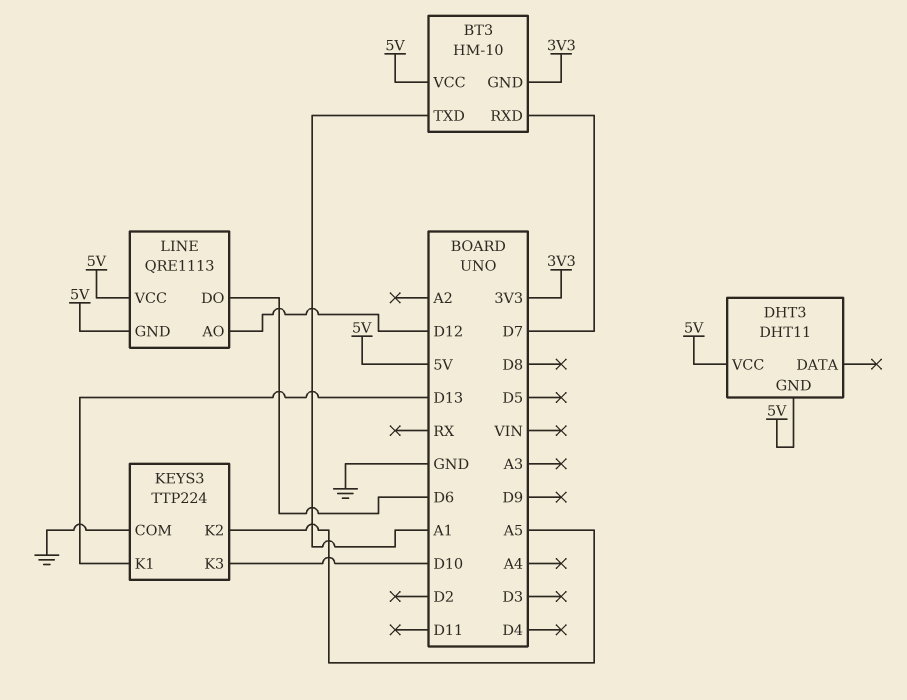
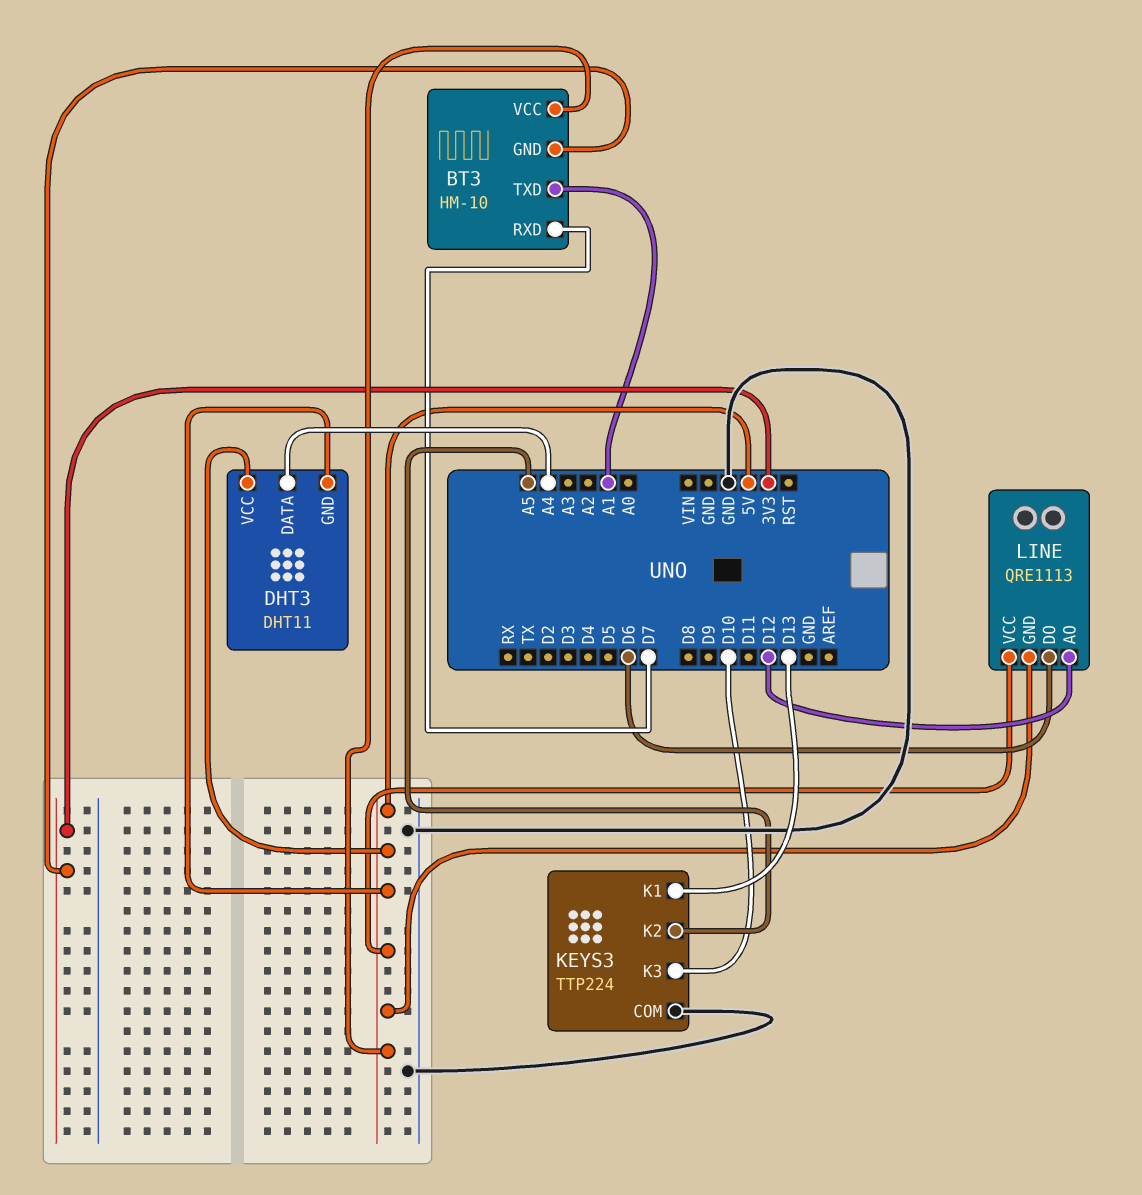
DHT3 pin DATA: none -> A4

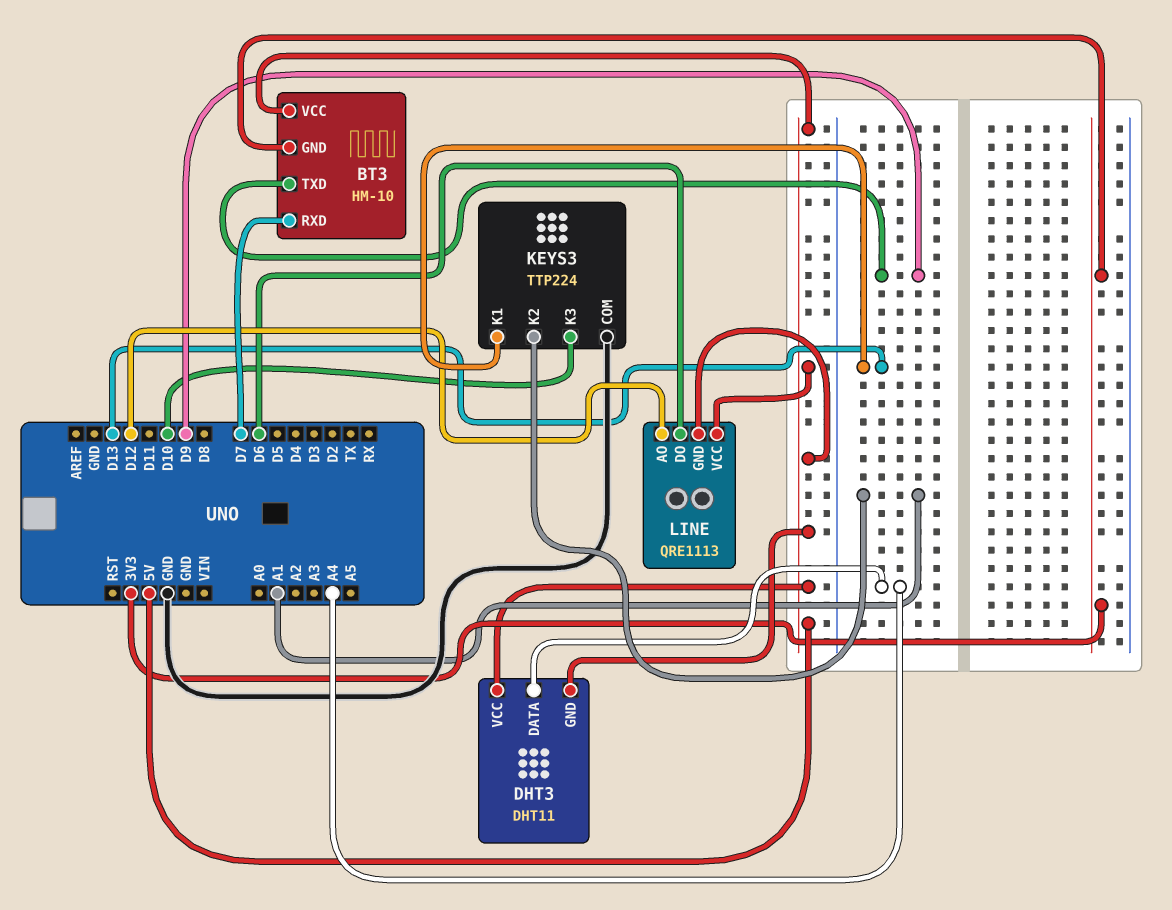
BT3 pin TXD: A1 -> D9
KEYS3 pin K2: A5 -> A1

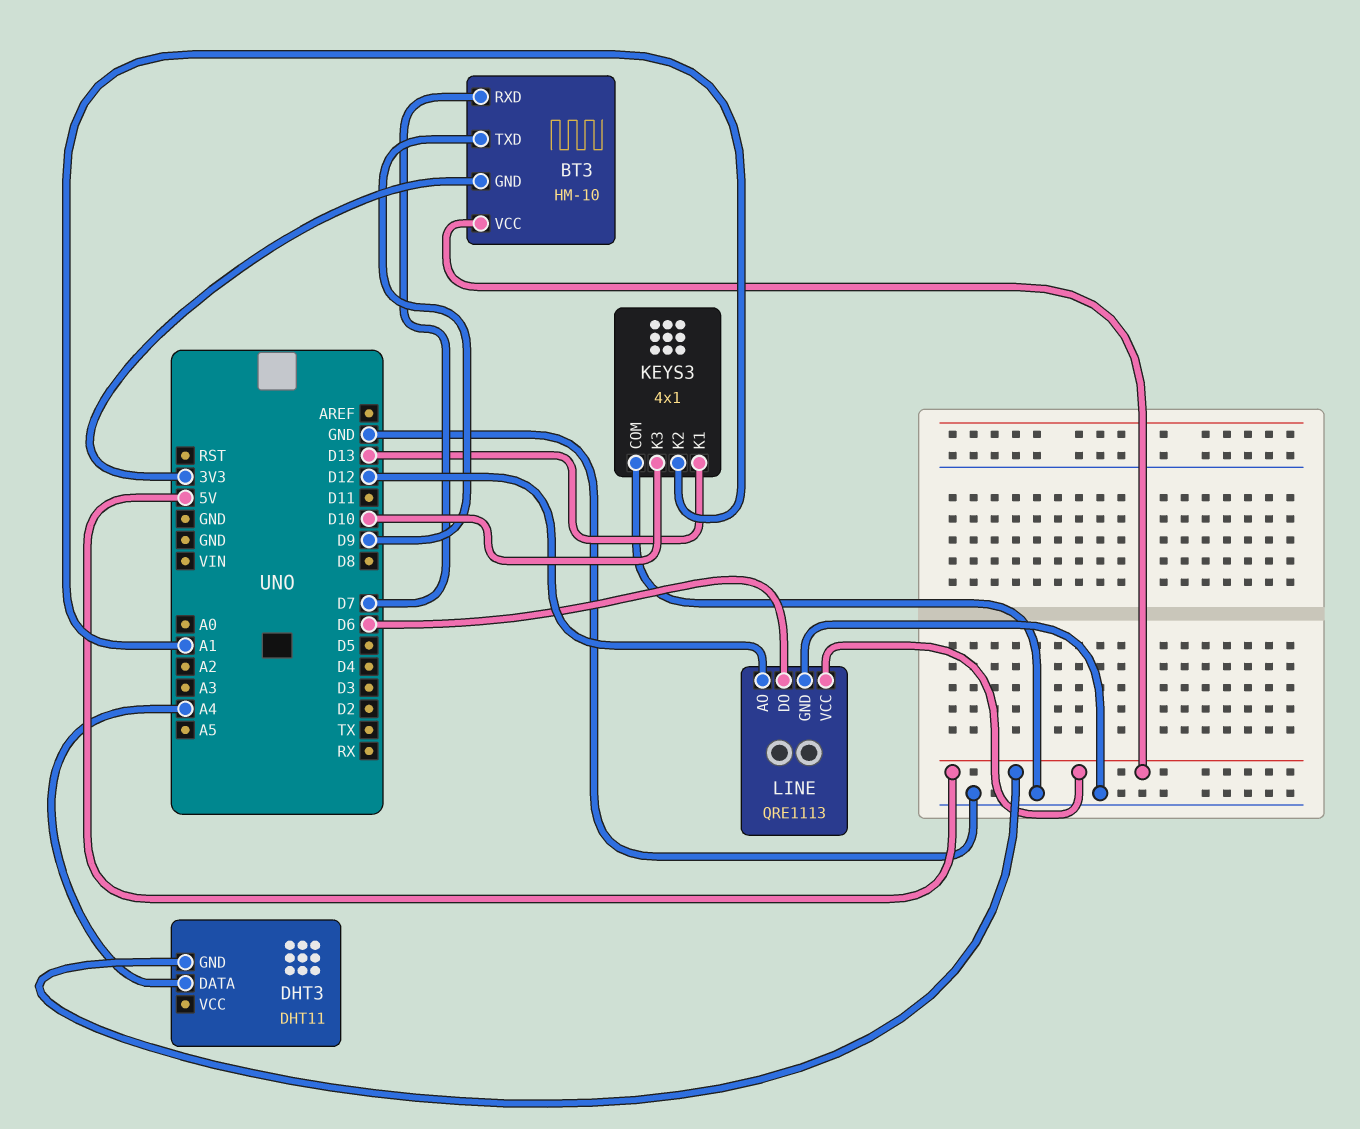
DHT3 pin VCC: 5V -> none
KEYS3: TTP224 -> 4x1
LINE pin GND: 5V -> GND

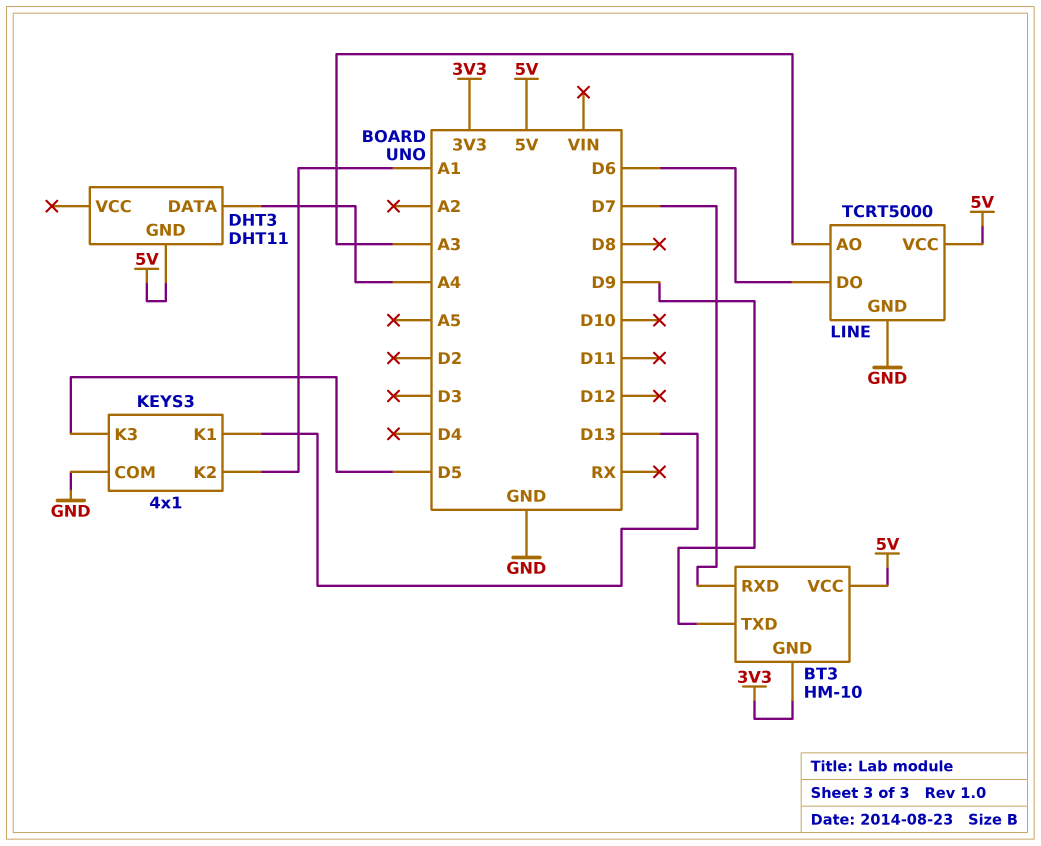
KEYS3 pin K3: D10 -> D5
LINE: QRE1113 -> TCRT5000
LINE pin AO: D12 -> A3

